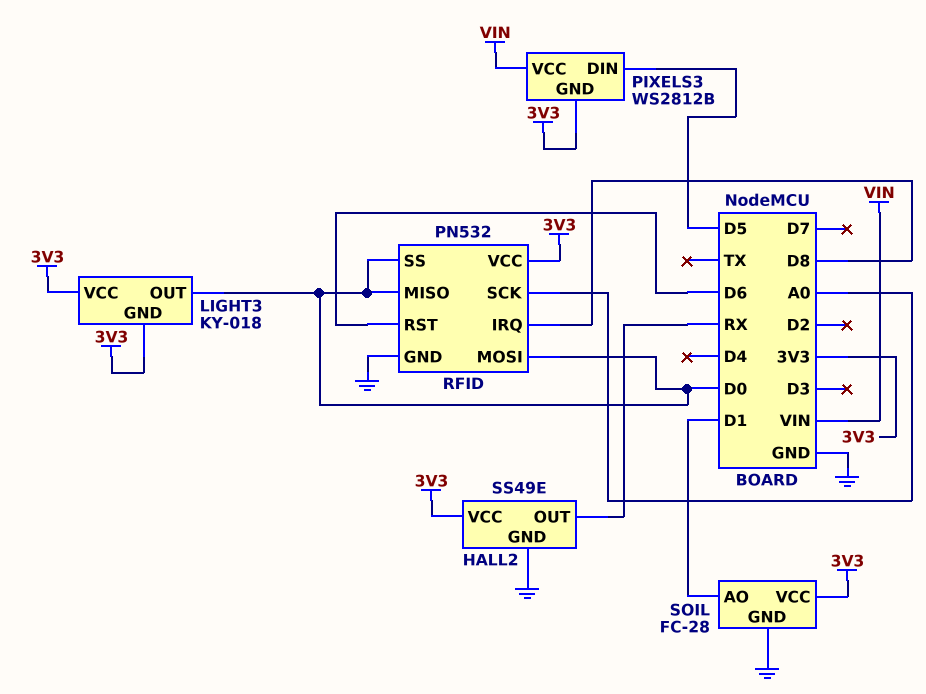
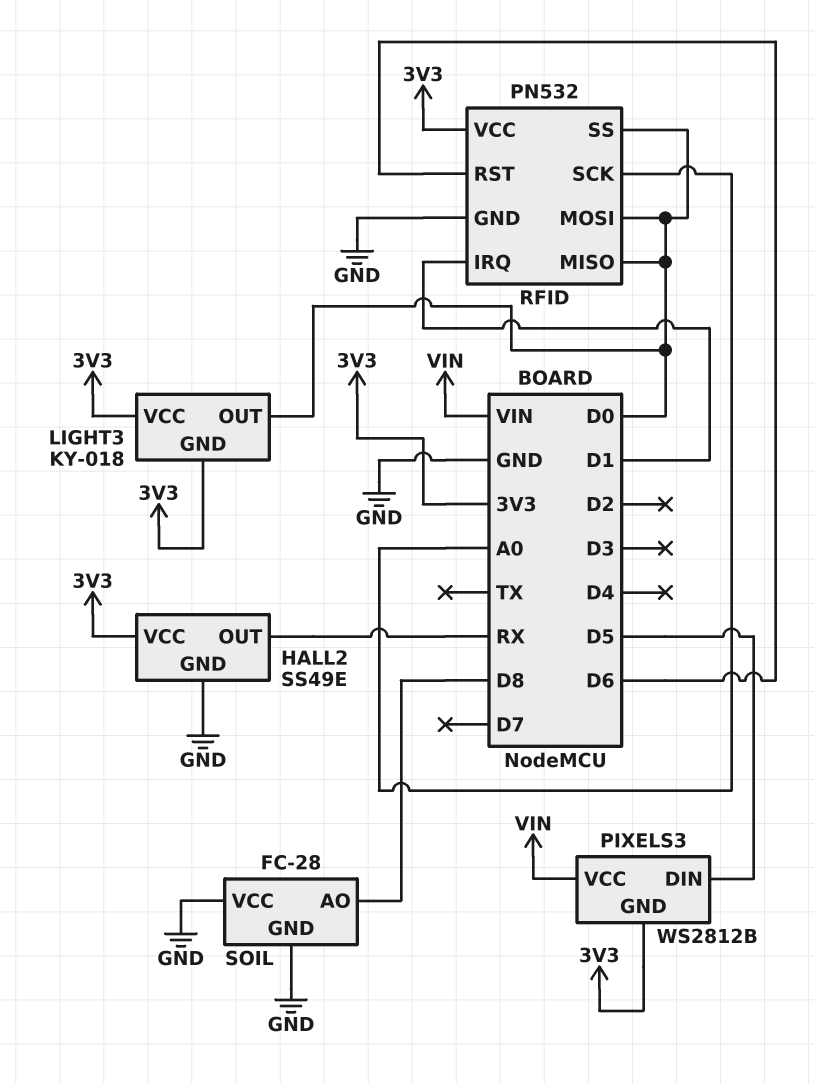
RFID pin IRQ: D8 -> D1
SOIL pin AO: D1 -> D8
SOIL pin VCC: 3V3 -> GND

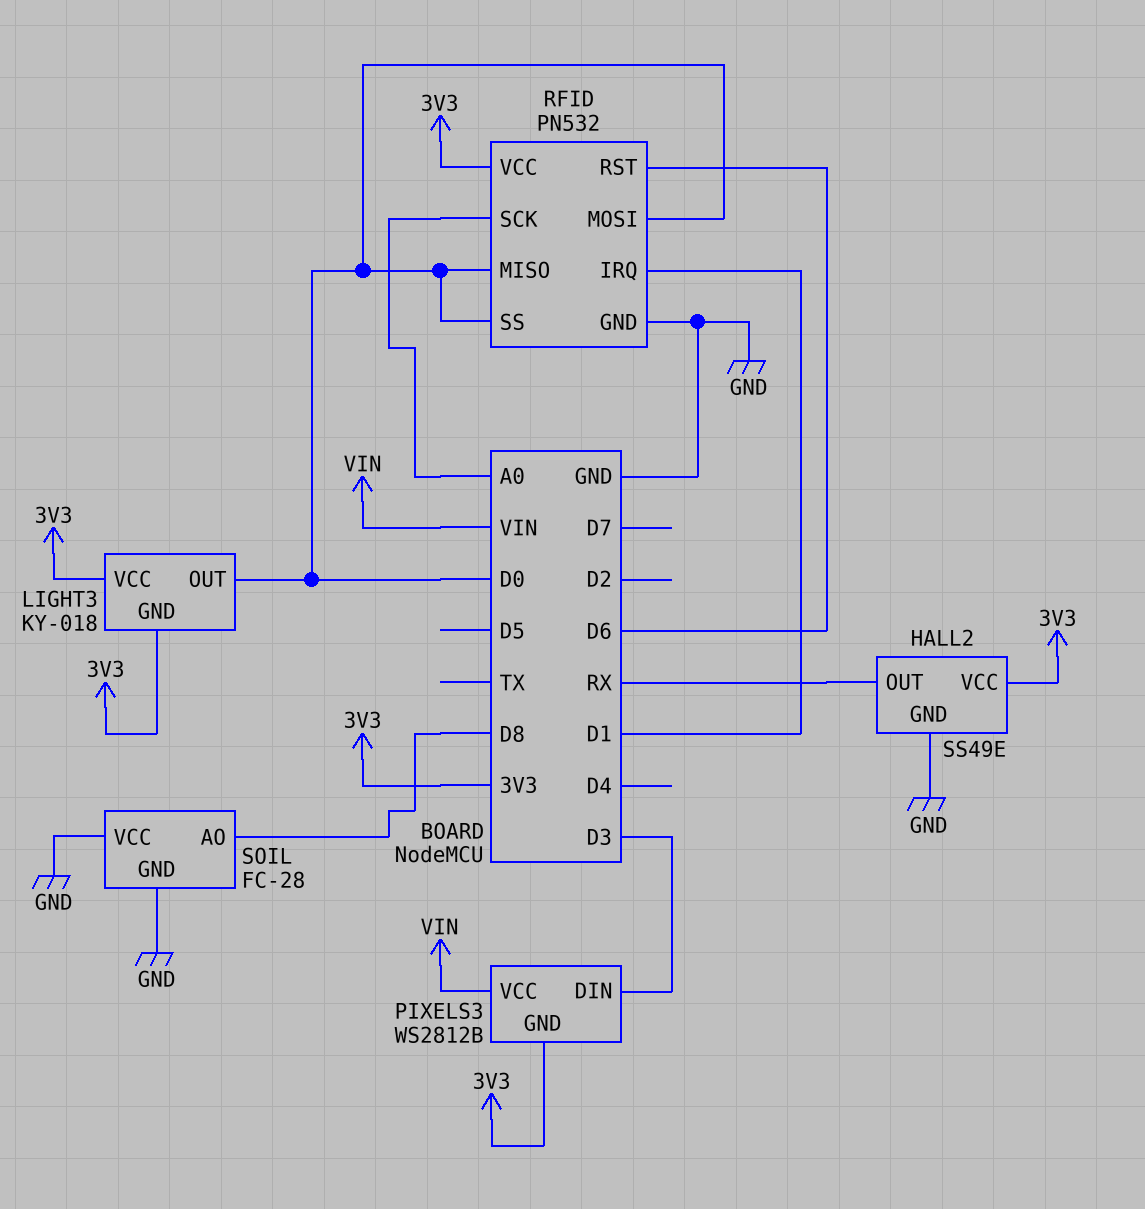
PIXELS3 pin DIN: D5 -> D3

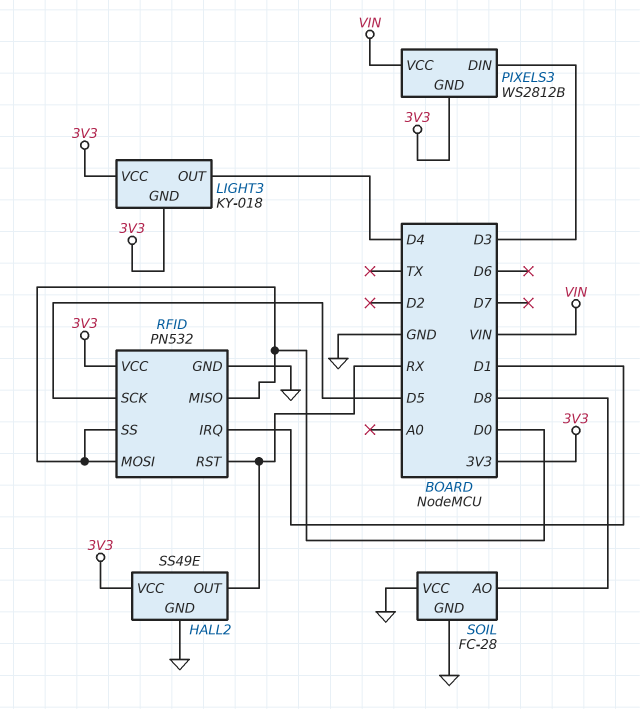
LIGHT3 pin OUT: D0 -> D4
RFID pin RST: D6 -> RX
RFID pin SCK: A0 -> D5

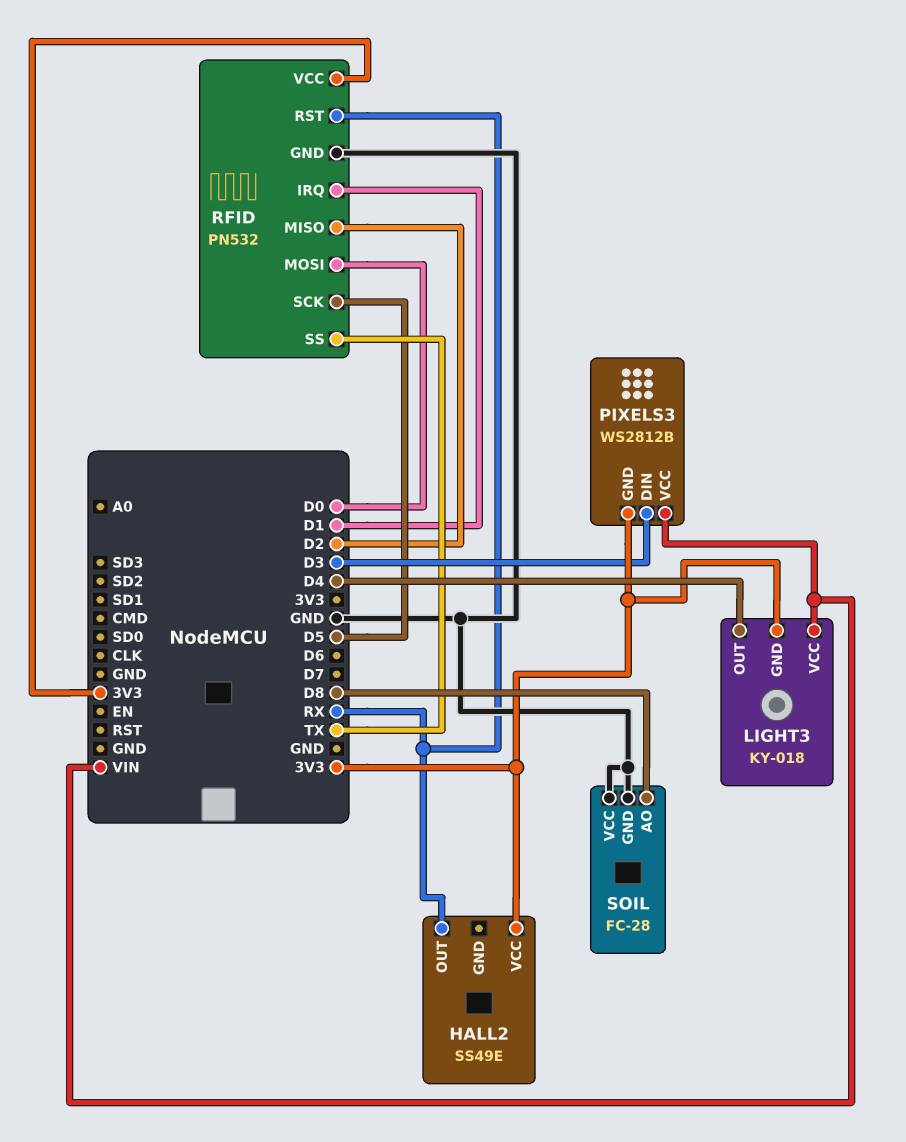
HALL2 pin GND: GND -> none
LIGHT3 pin VCC: 3V3 -> VIN
RFID pin MISO: D0 -> D2
RFID pin SS: D0 -> TX

